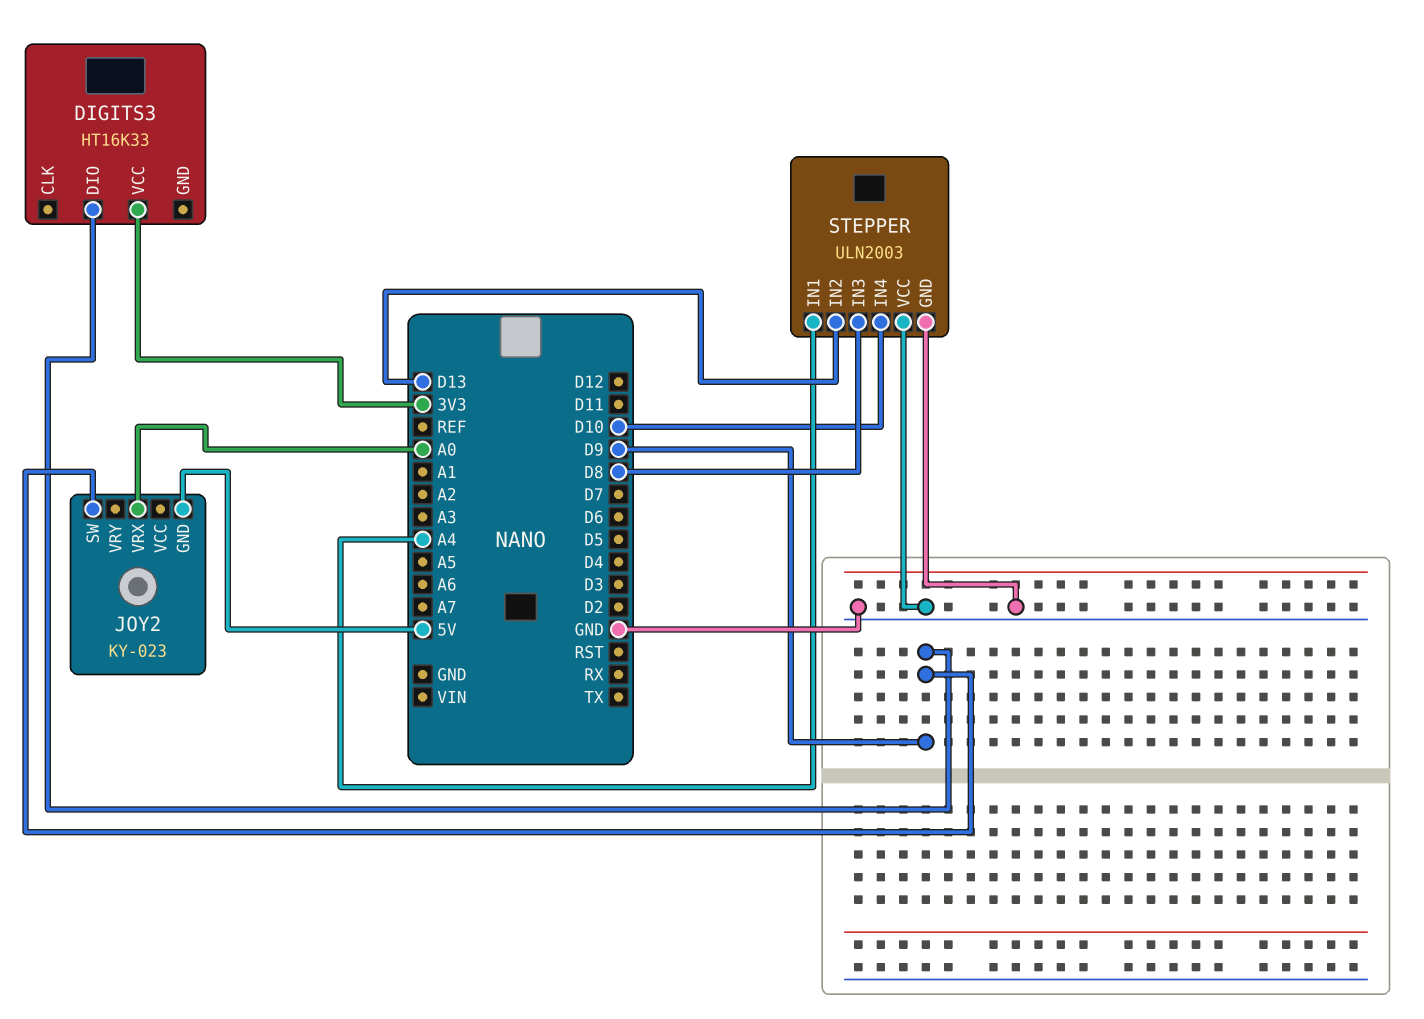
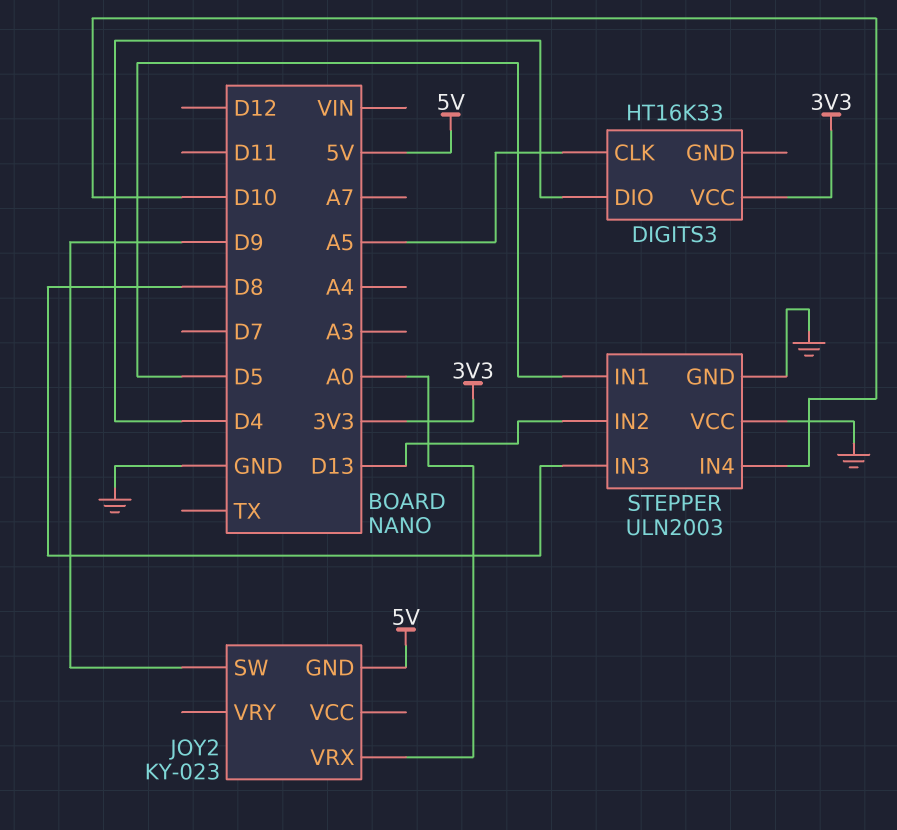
DIGITS3 pin CLK: none -> A5
DIGITS3 pin DIO: D9 -> D4
STEPPER pin IN1: A4 -> D5

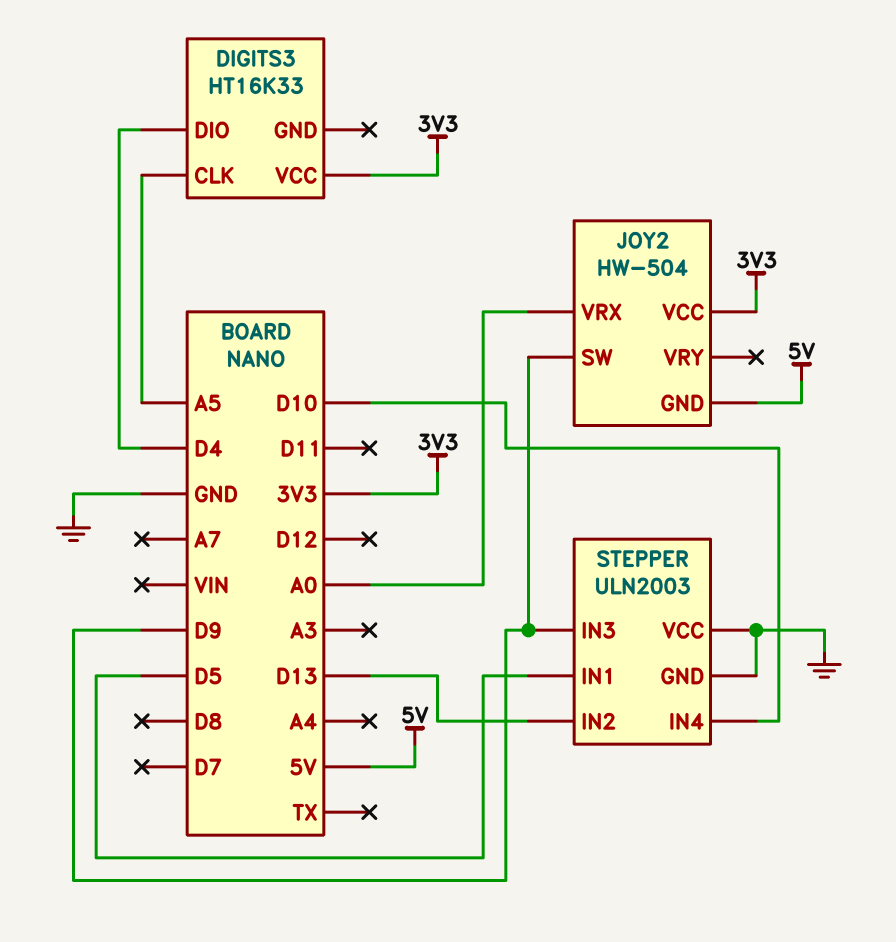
JOY2: KY-023 -> HW-504
JOY2 pin VCC: none -> 3V3
STEPPER pin IN3: D8 -> D9

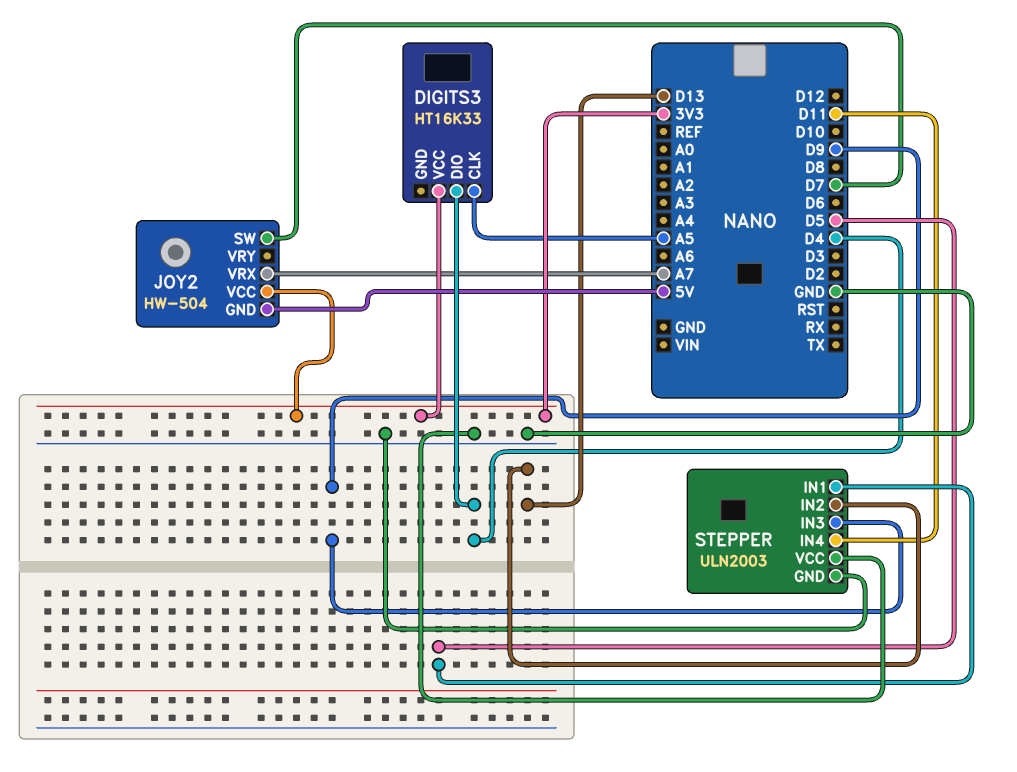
JOY2 pin SW: D9 -> D7
JOY2 pin VRX: A0 -> A7
STEPPER pin IN4: D10 -> D11

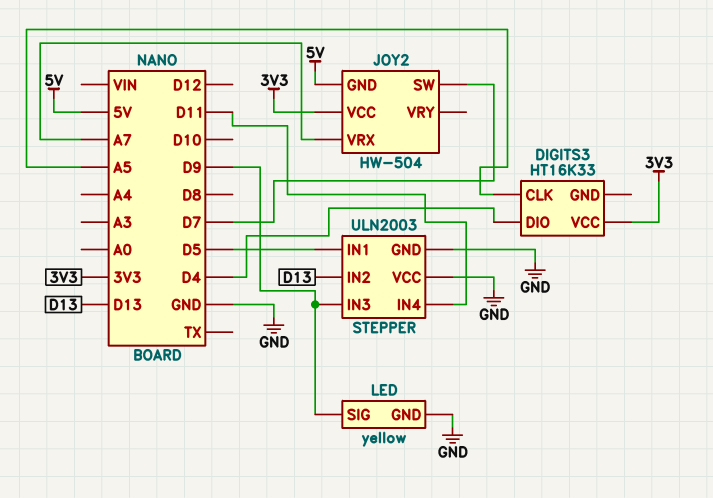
LED: none -> yellow
LED pin GND: none -> GND
LED pin SIG: none -> D9

